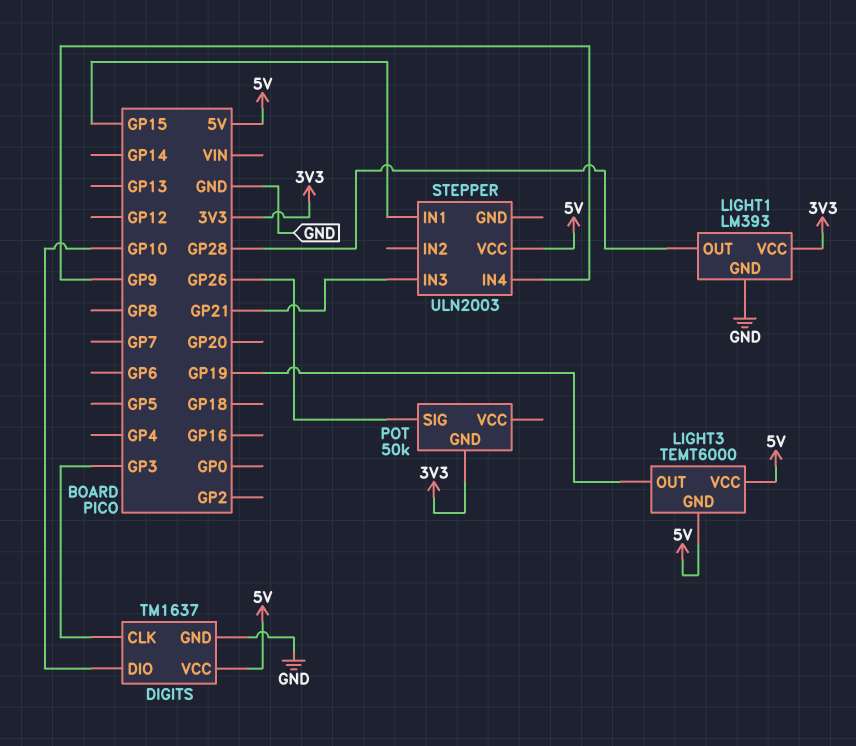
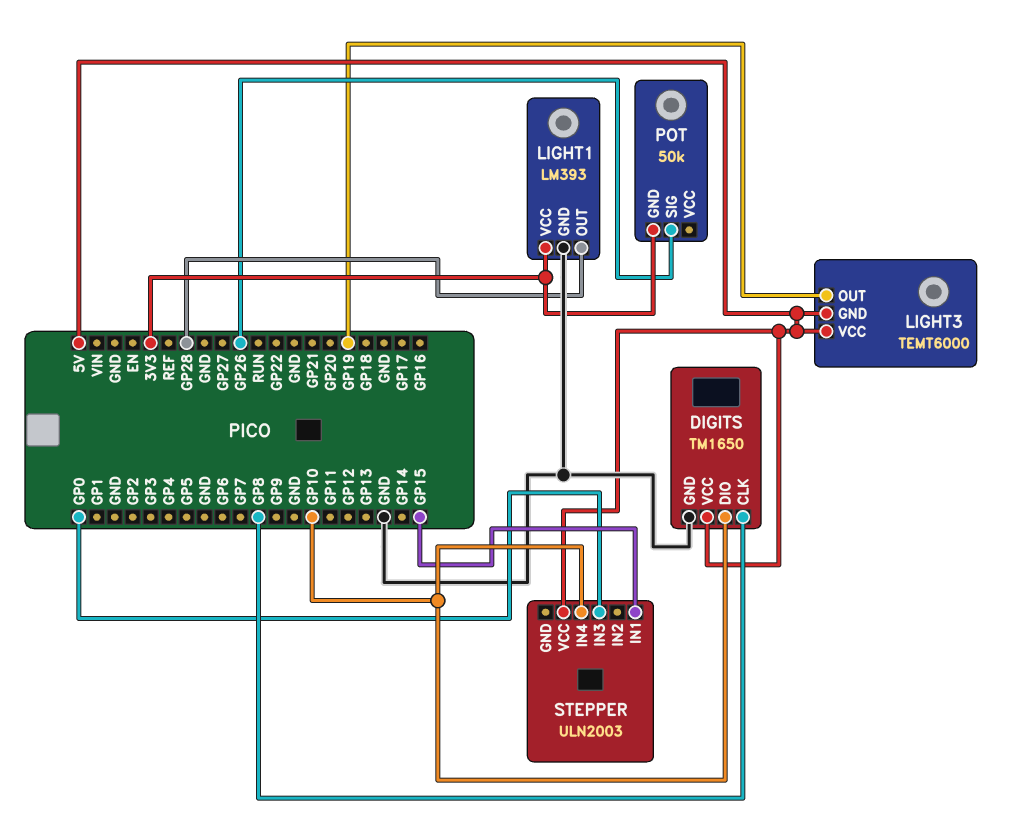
DIGITS: TM1637 -> TM1650
DIGITS pin CLK: GP3 -> GP8
STEPPER pin IN3: GP21 -> GP0
STEPPER pin IN4: GP9 -> GP10

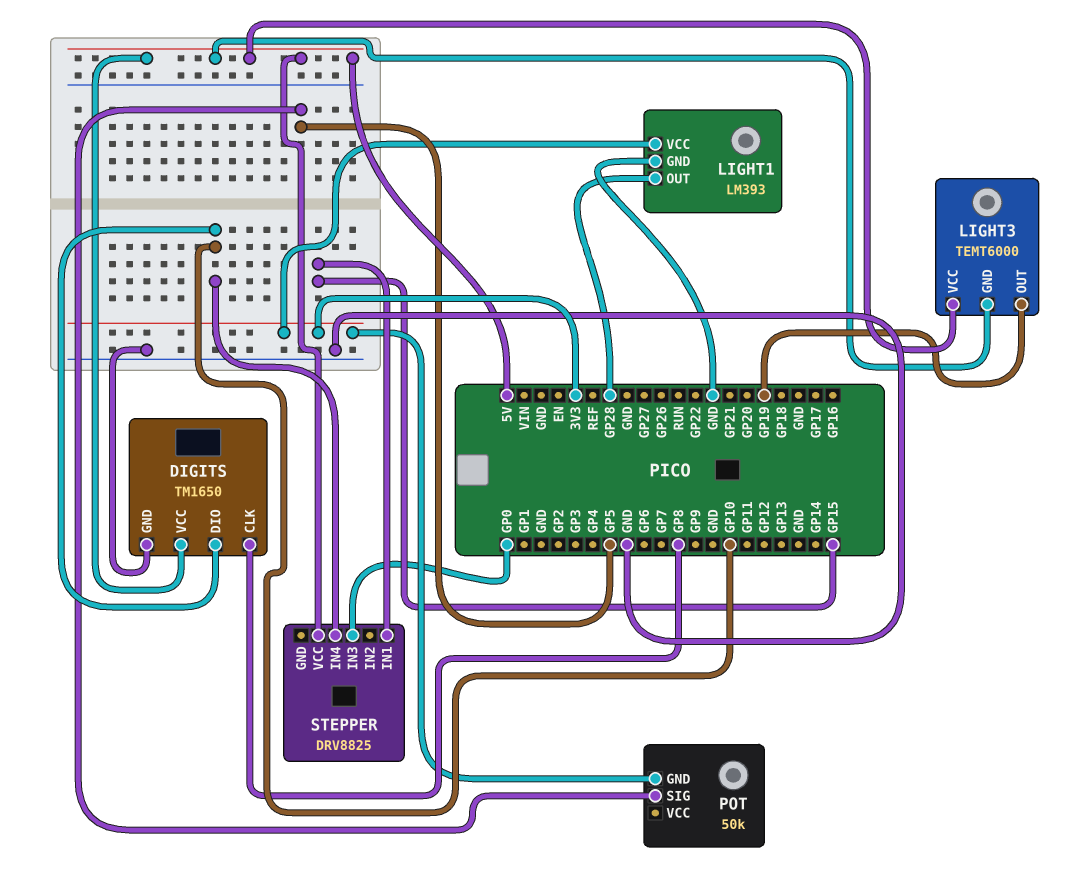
POT pin SIG: GP26 -> GP5
STEPPER: ULN2003 -> DRV8825

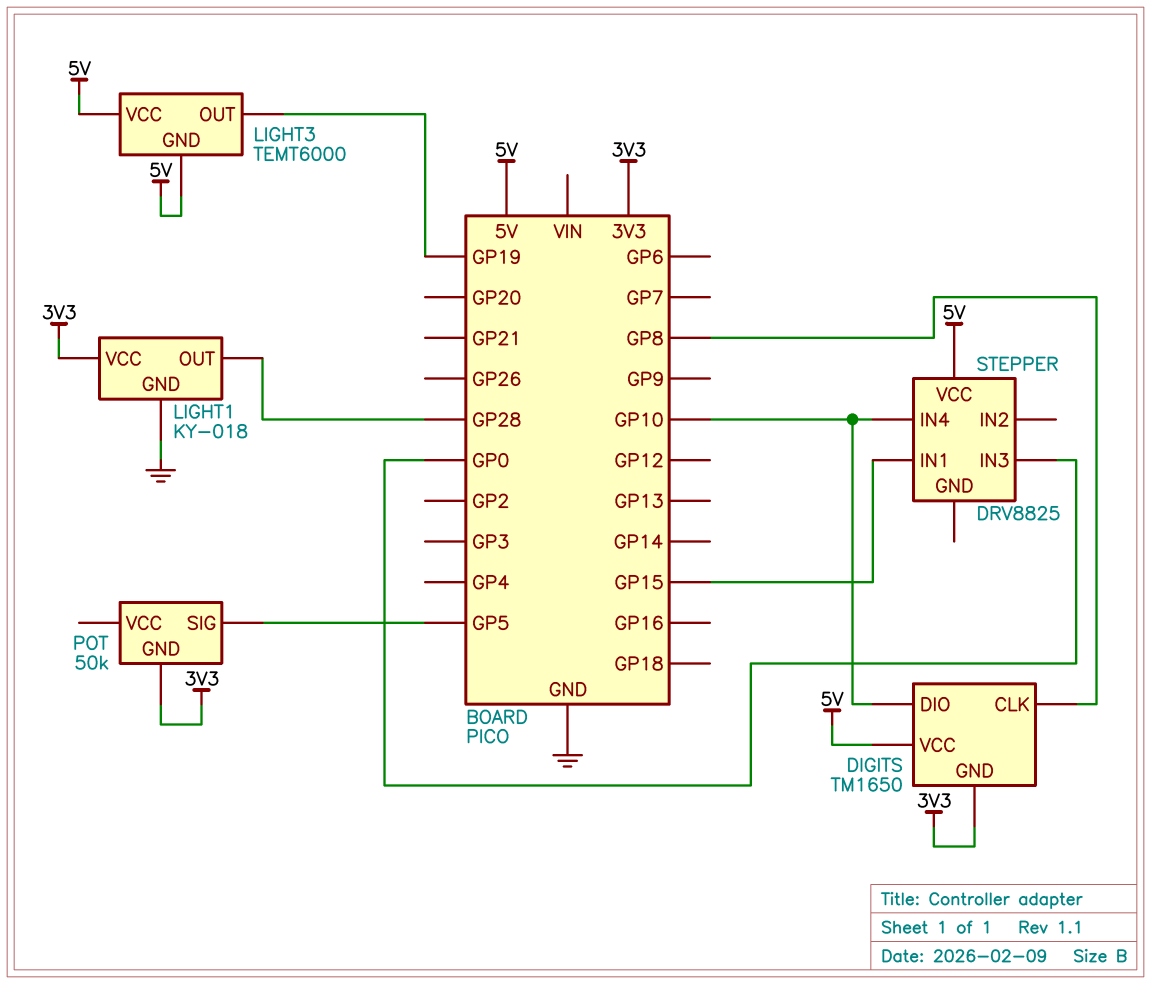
DIGITS pin GND: GND -> 3V3
LIGHT1: LM393 -> KY-018

